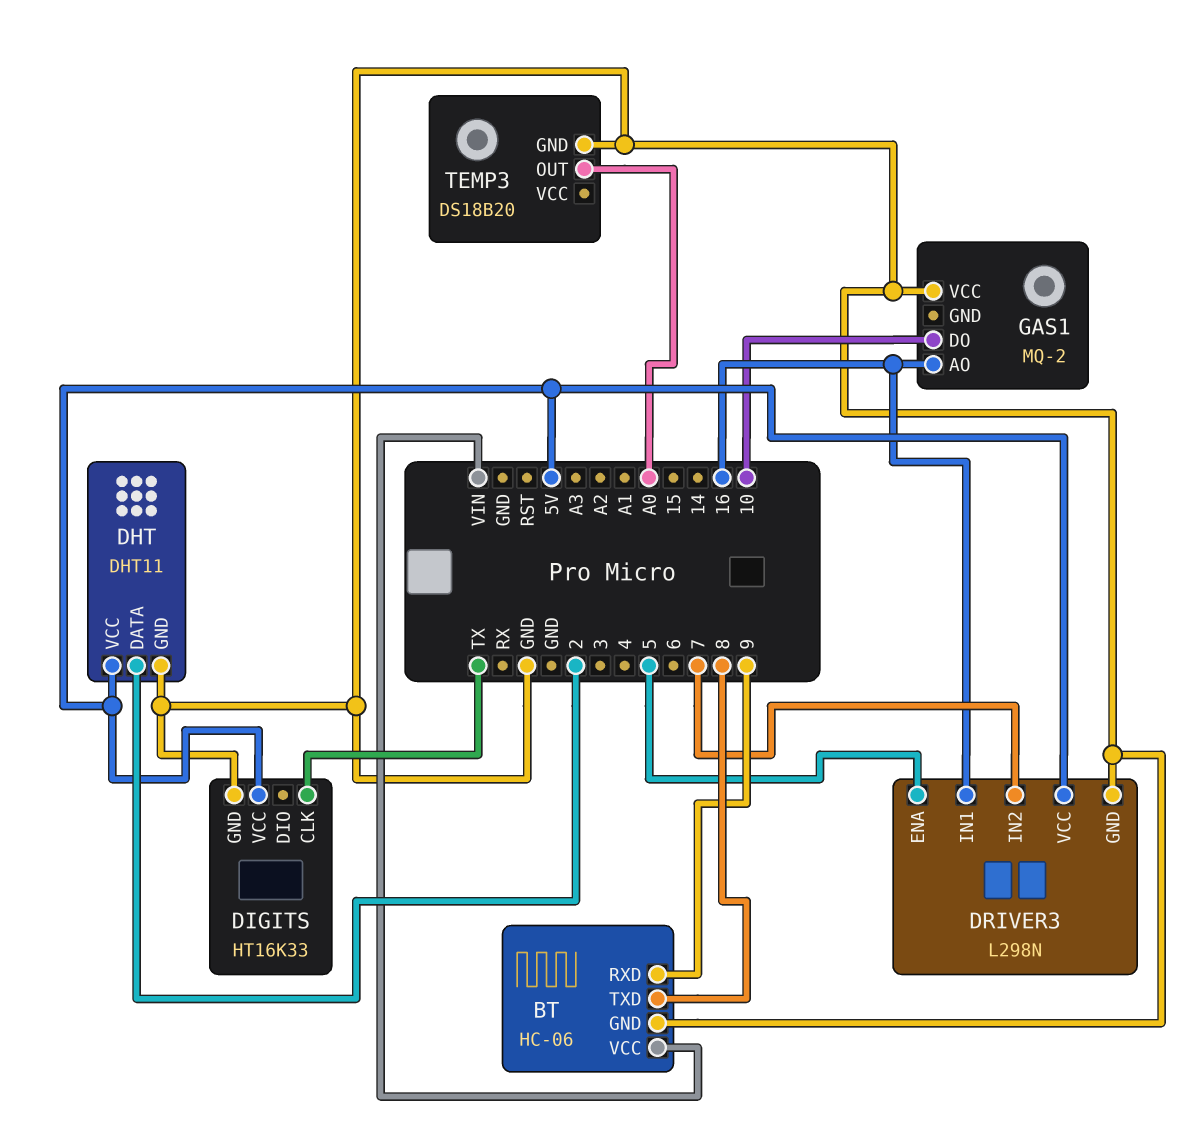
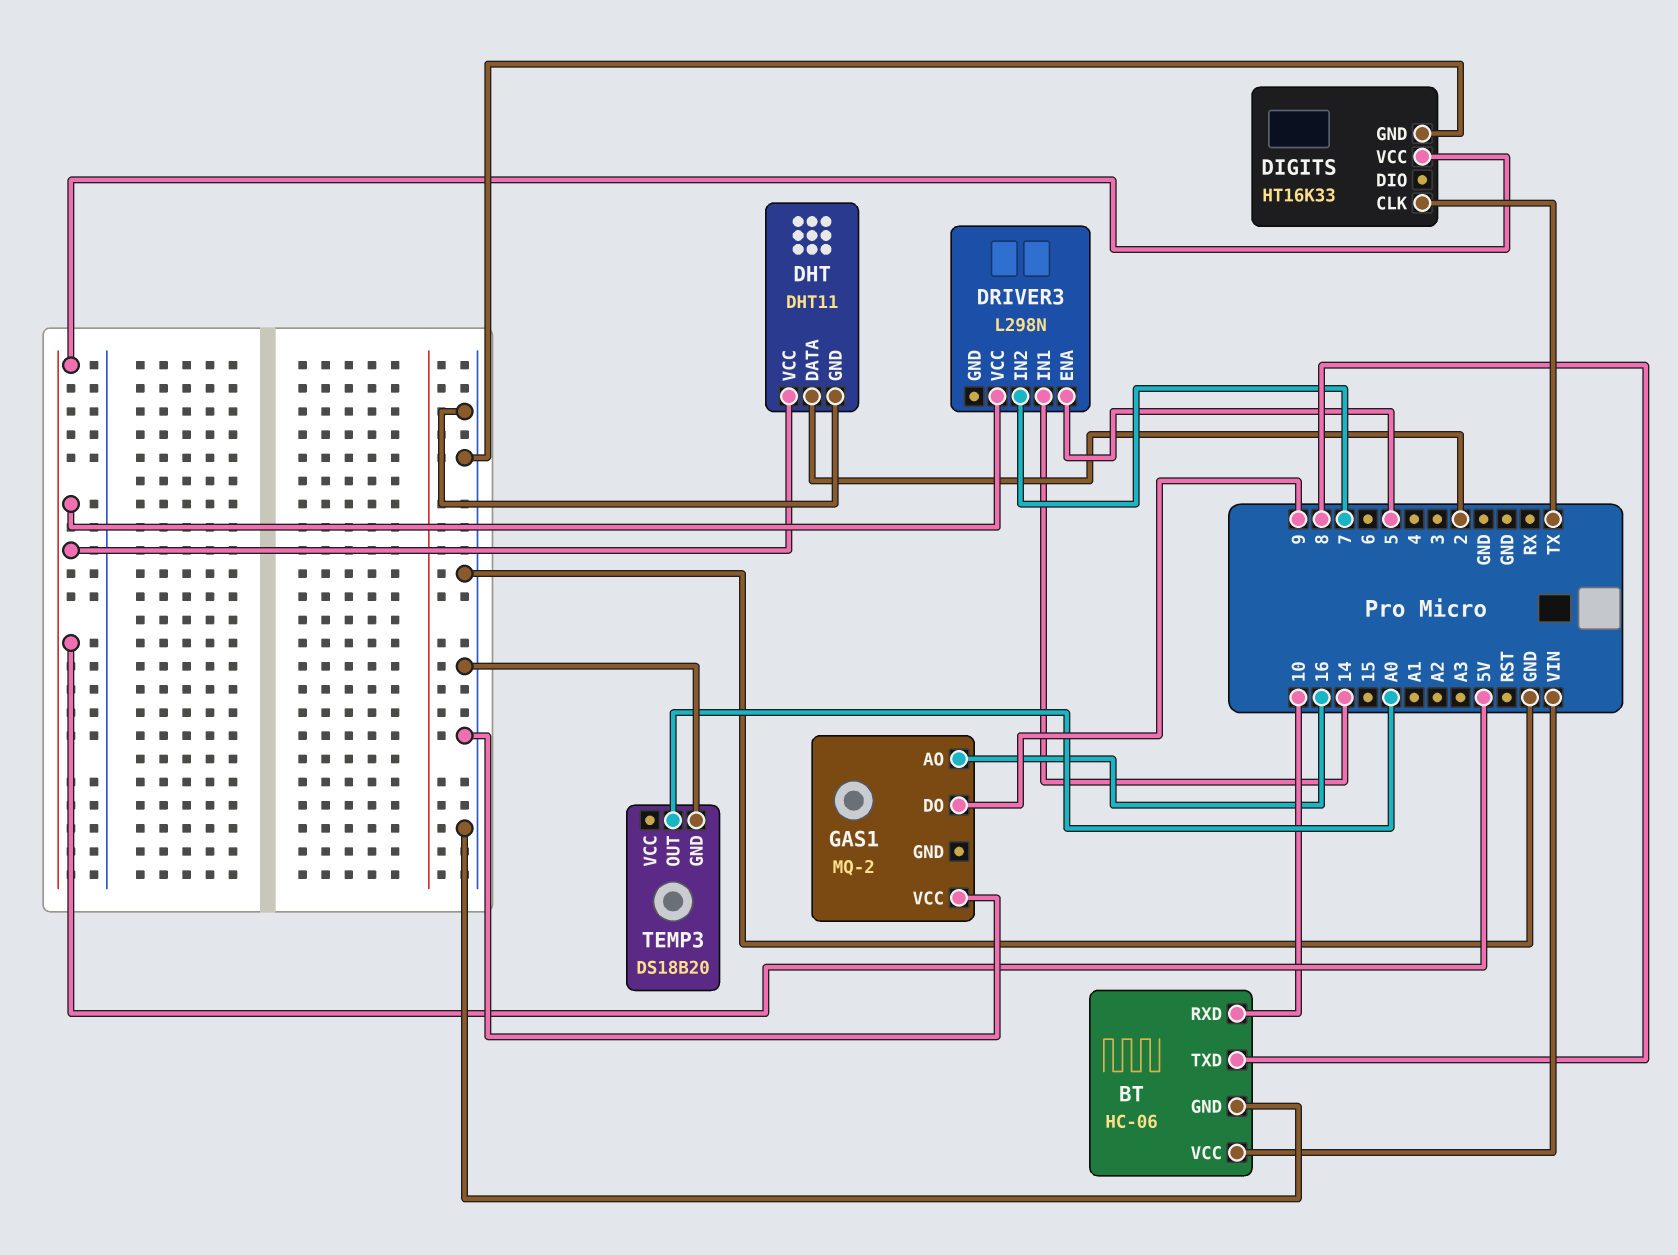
BT pin RXD: 9 -> 10
DRIVER3 pin GND: GND -> none
DRIVER3 pin IN1: 16 -> 14
GAS1 pin DO: 10 -> 9

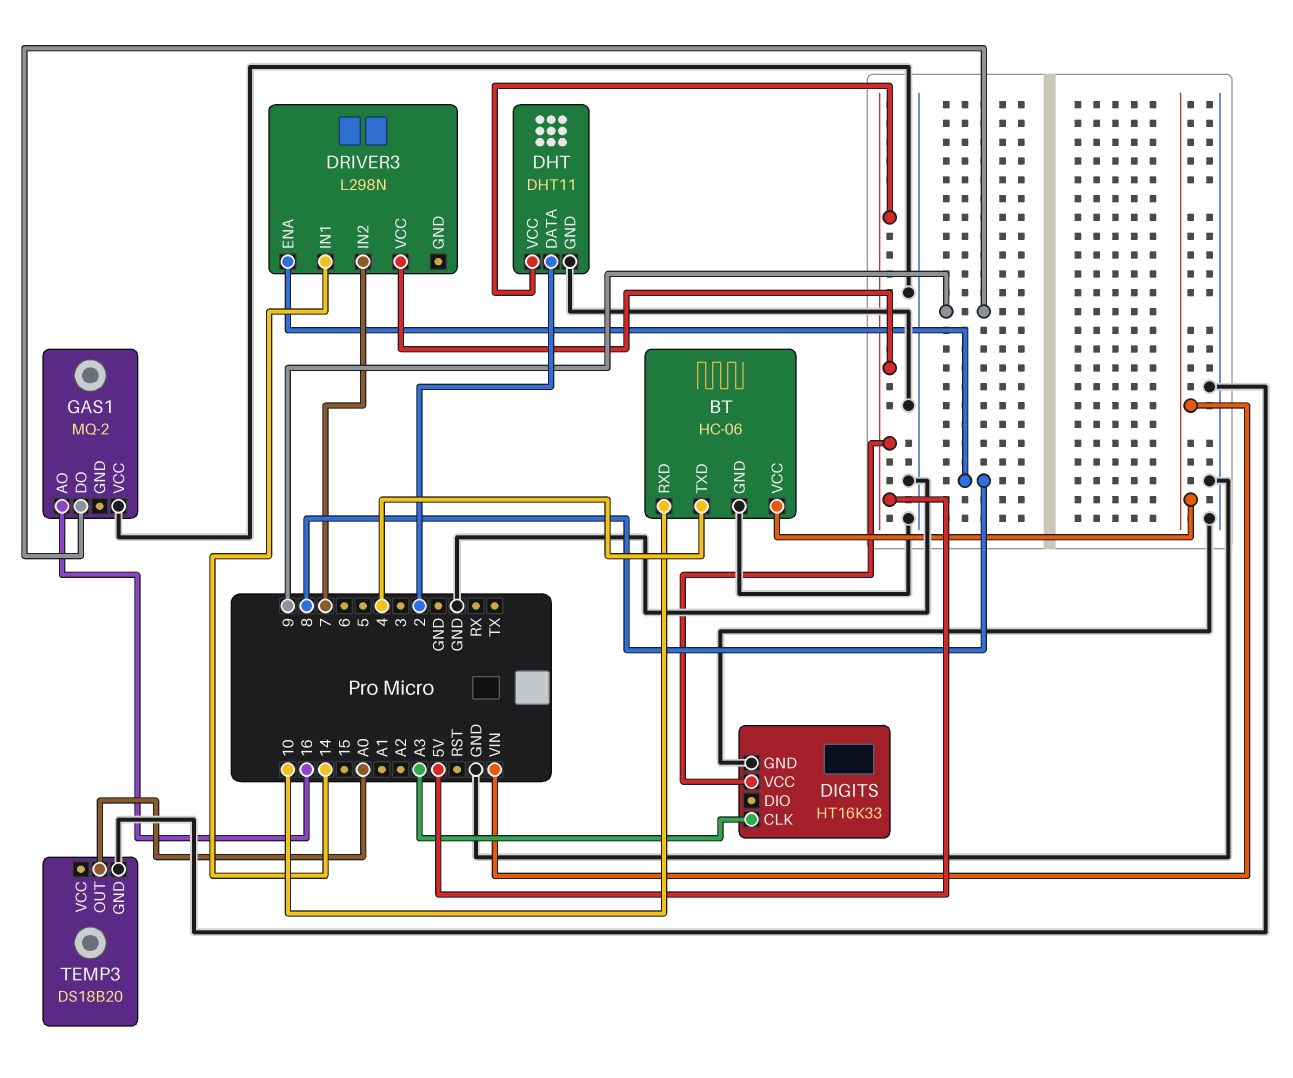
BT pin TXD: 8 -> 4
DIGITS pin CLK: TX -> A3
DRIVER3 pin ENA: 5 -> 8

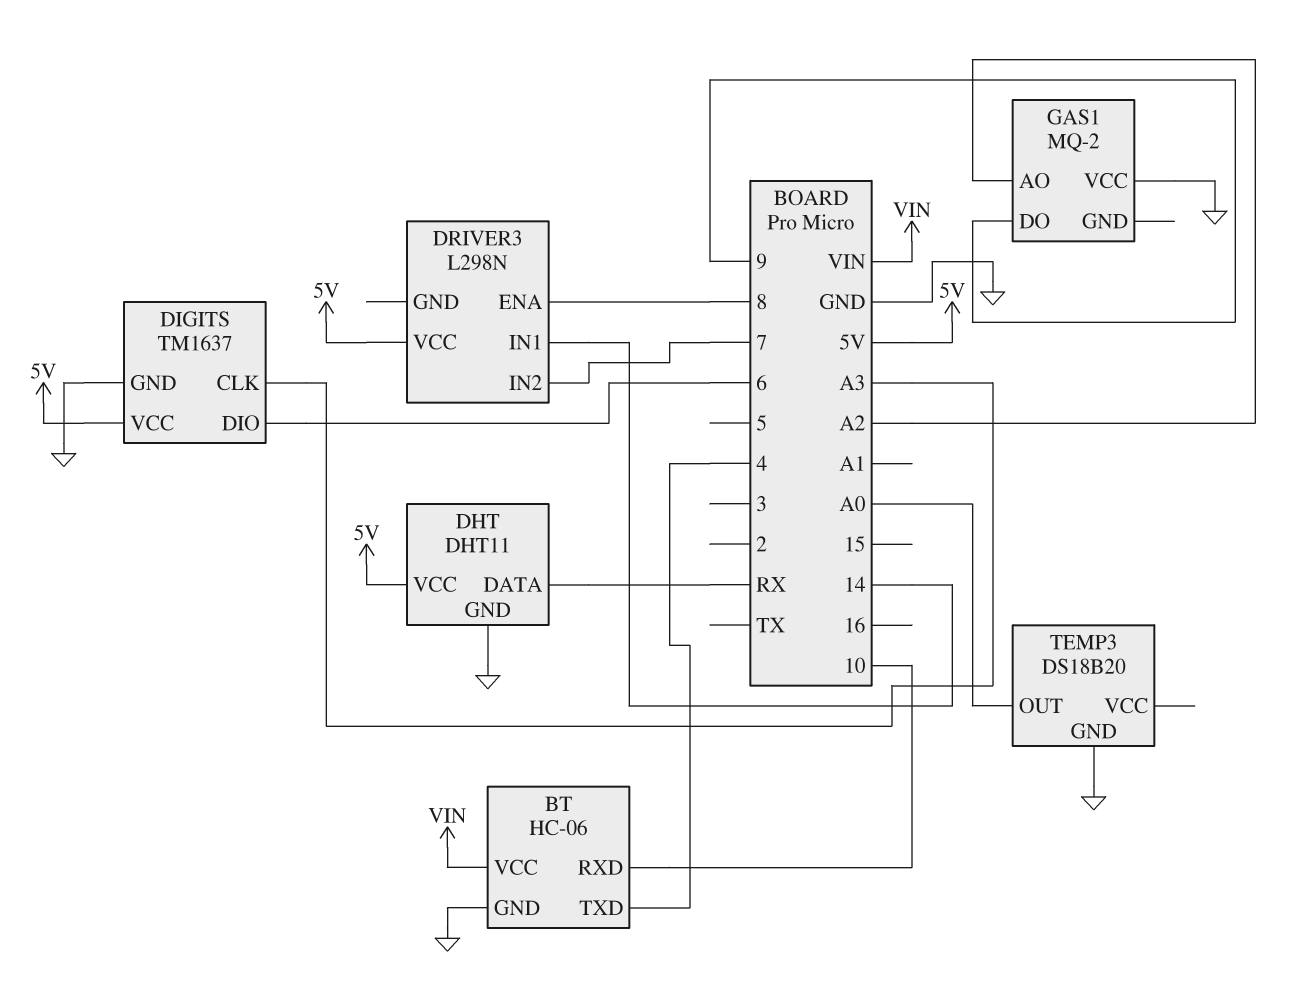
DHT pin DATA: 2 -> RX
DIGITS: HT16K33 -> TM1637
DIGITS pin DIO: none -> 6
GAS1 pin AO: 16 -> A2

